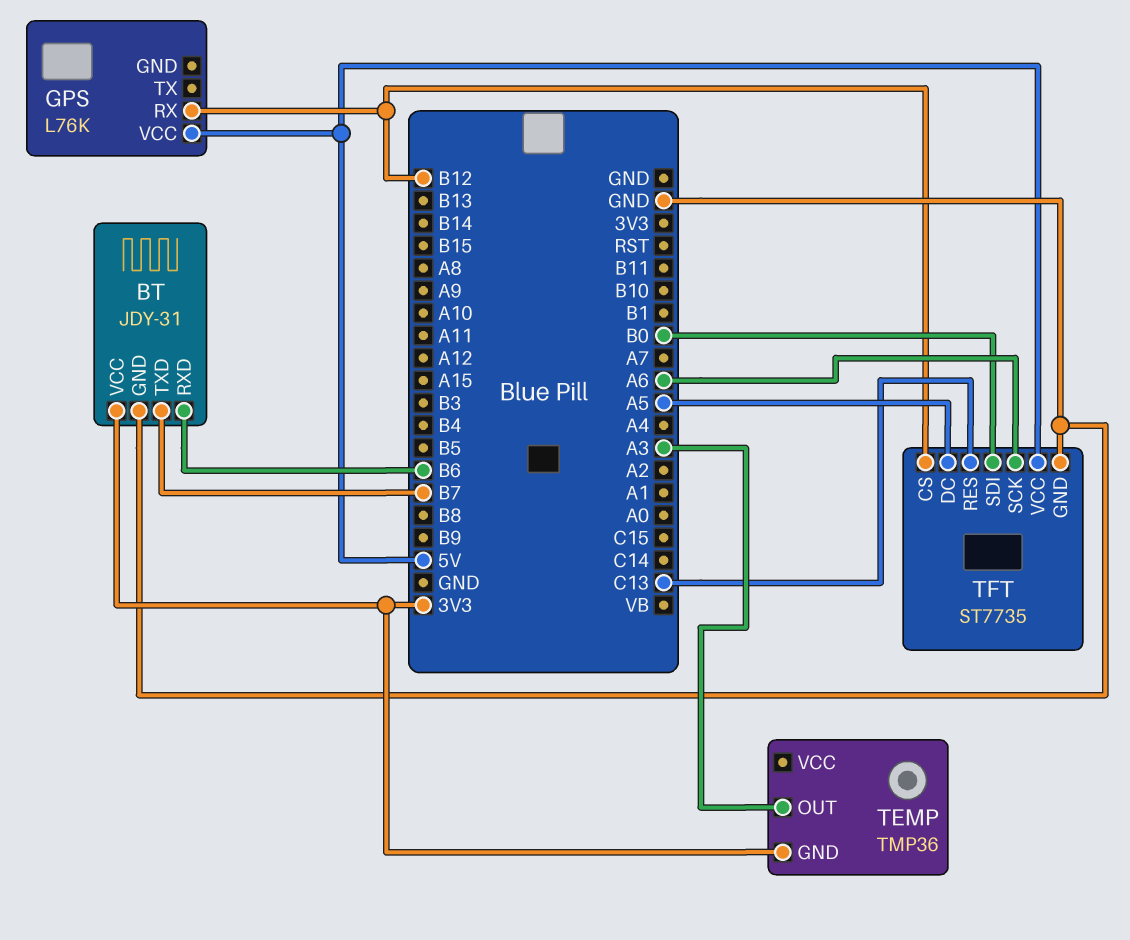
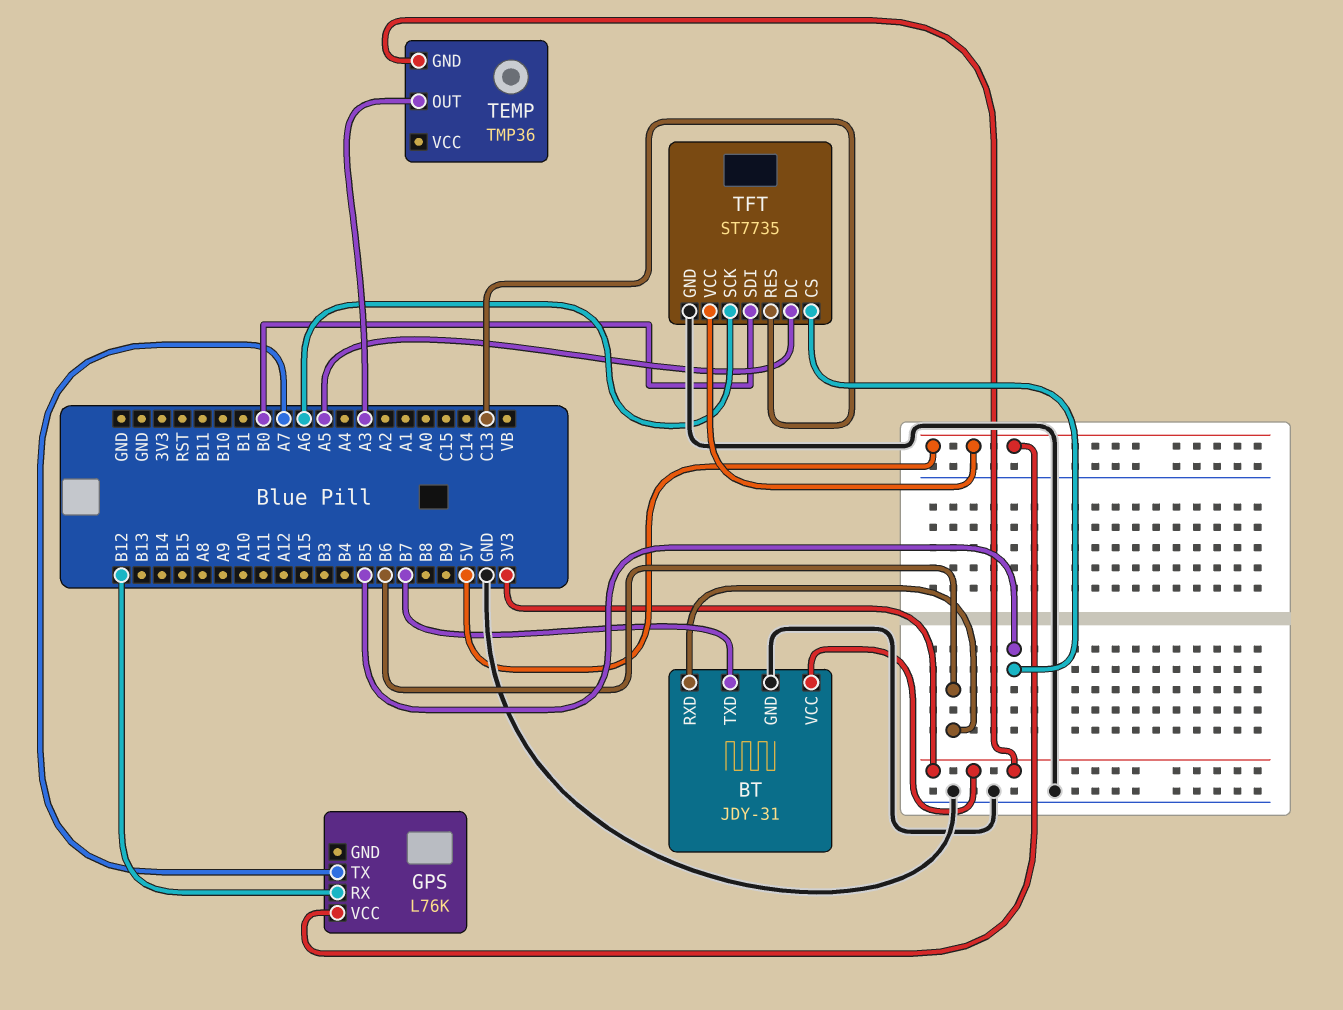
GPS pin TX: none -> A7
TFT pin CS: B12 -> B5

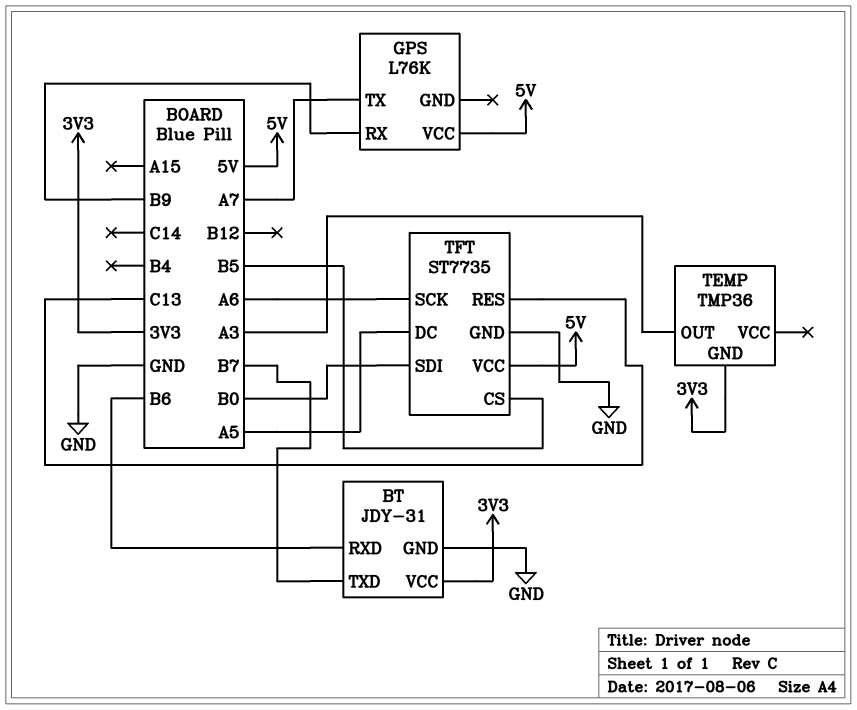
GPS pin RX: B12 -> B9

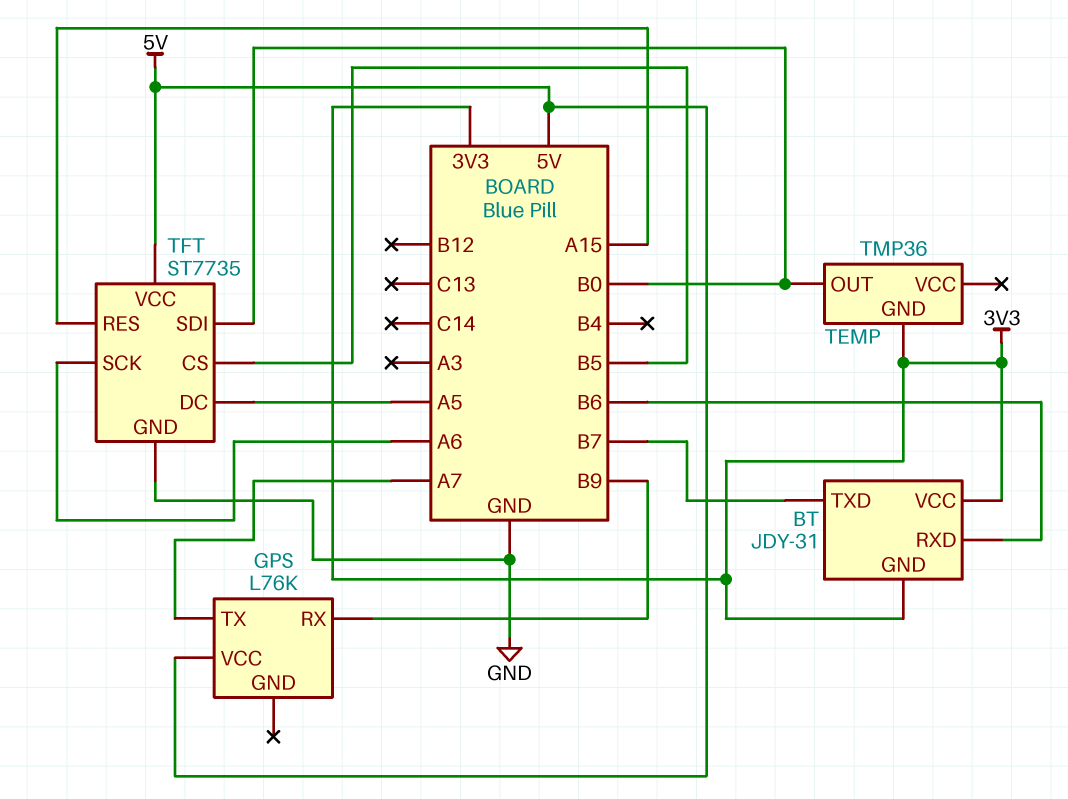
BT pin GND: GND -> 3V3
TEMP pin OUT: A3 -> B0
TFT pin RES: C13 -> A15

